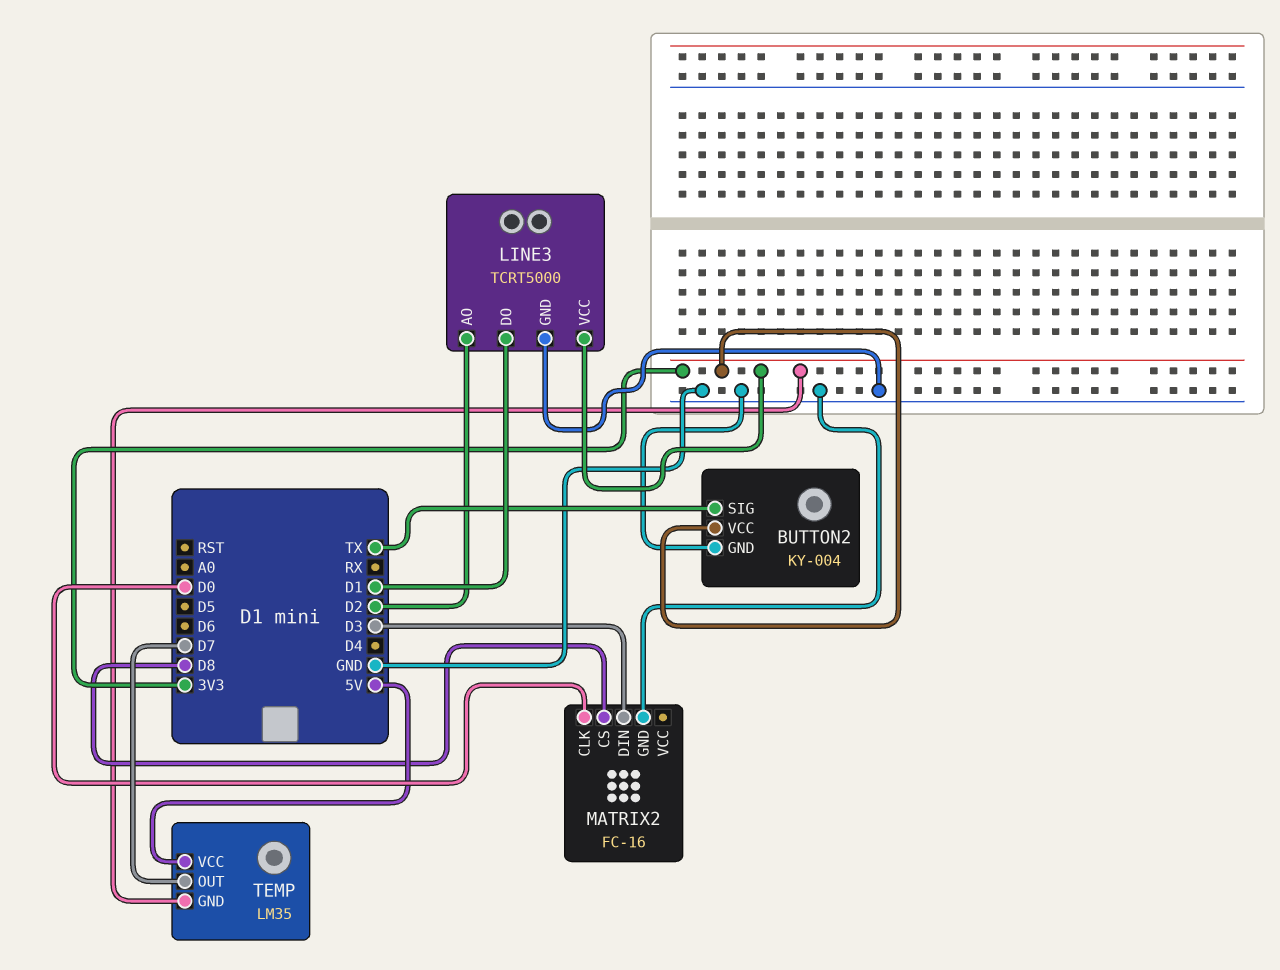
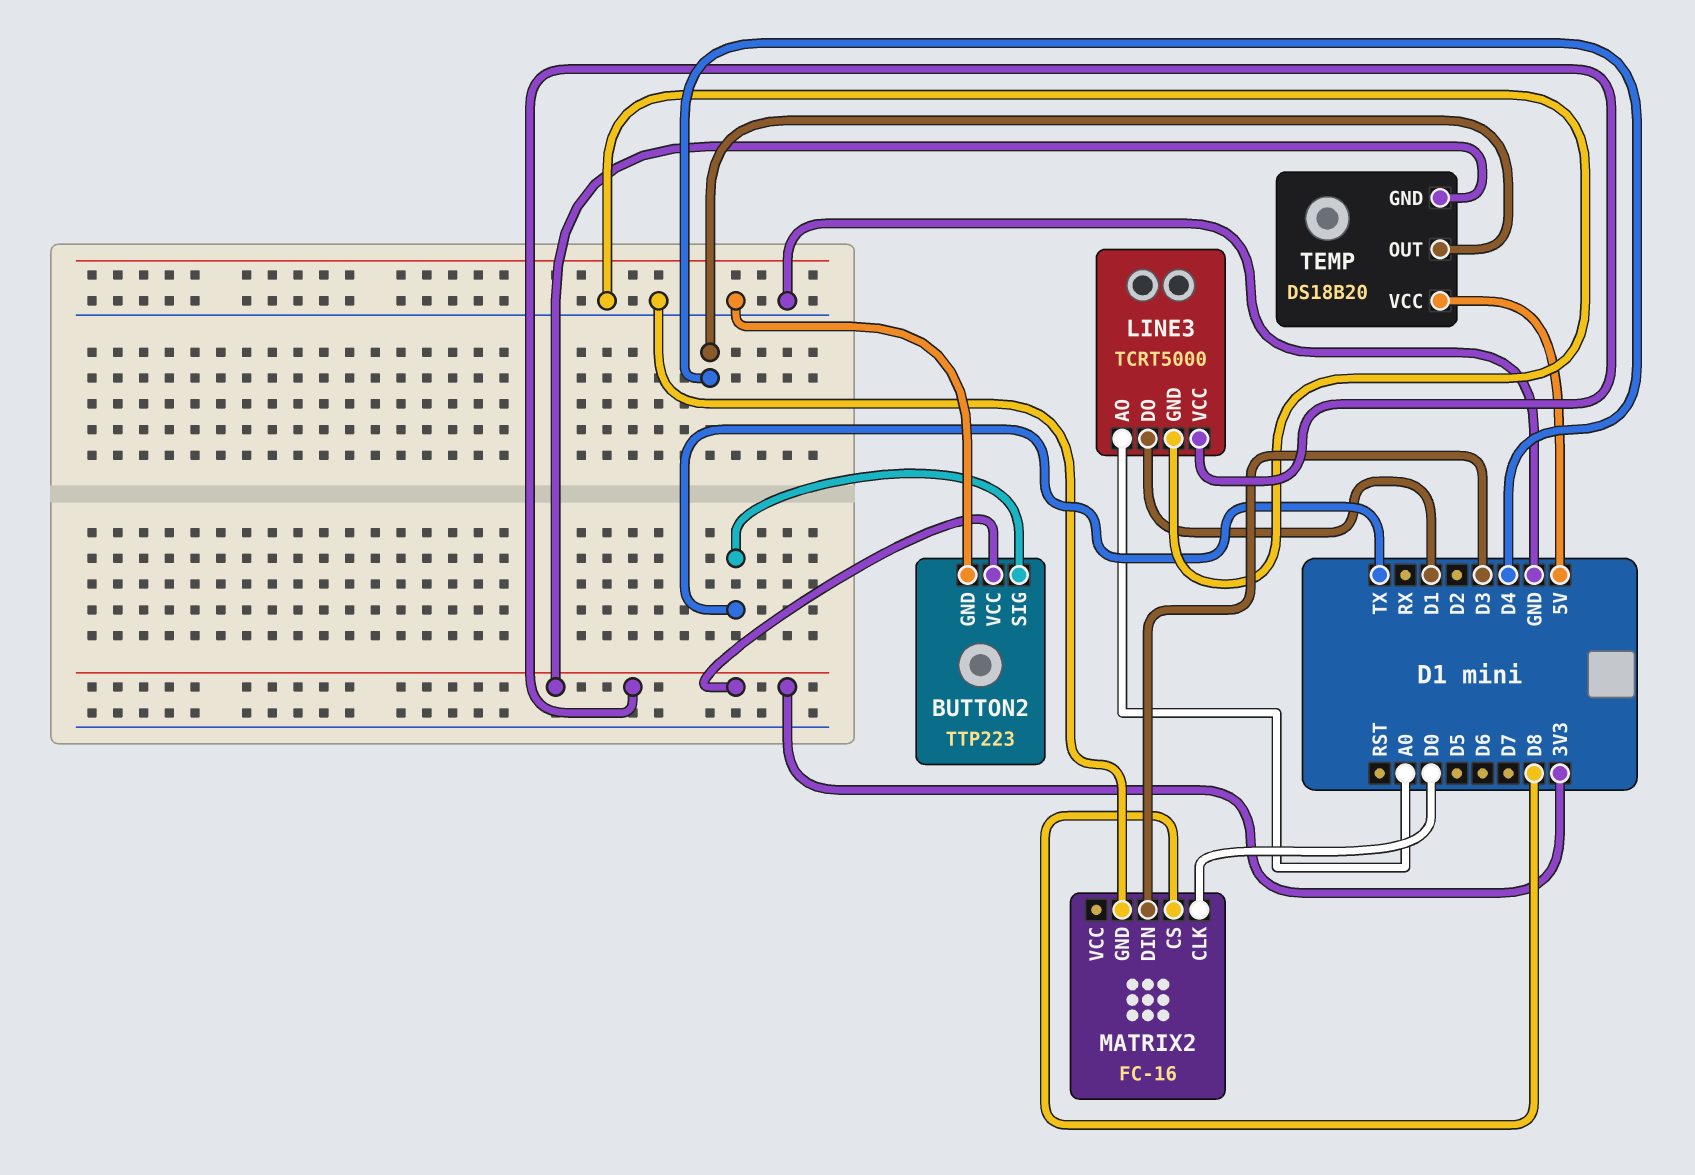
BUTTON2: KY-004 -> TTP223
LINE3 pin AO: D2 -> A0
TEMP: LM35 -> DS18B20
TEMP pin OUT: D7 -> D4

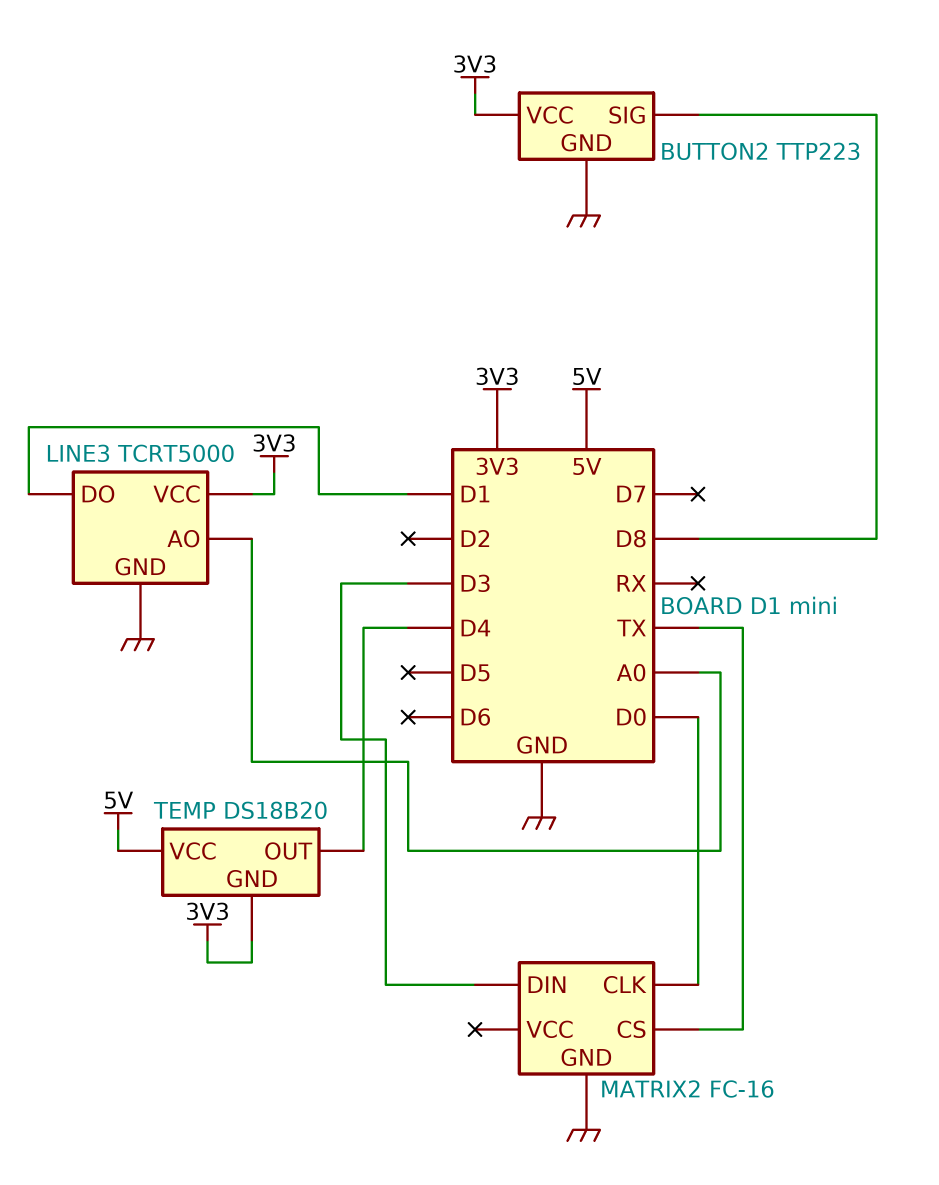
BUTTON2 pin SIG: TX -> D8
MATRIX2 pin CS: D8 -> TX

